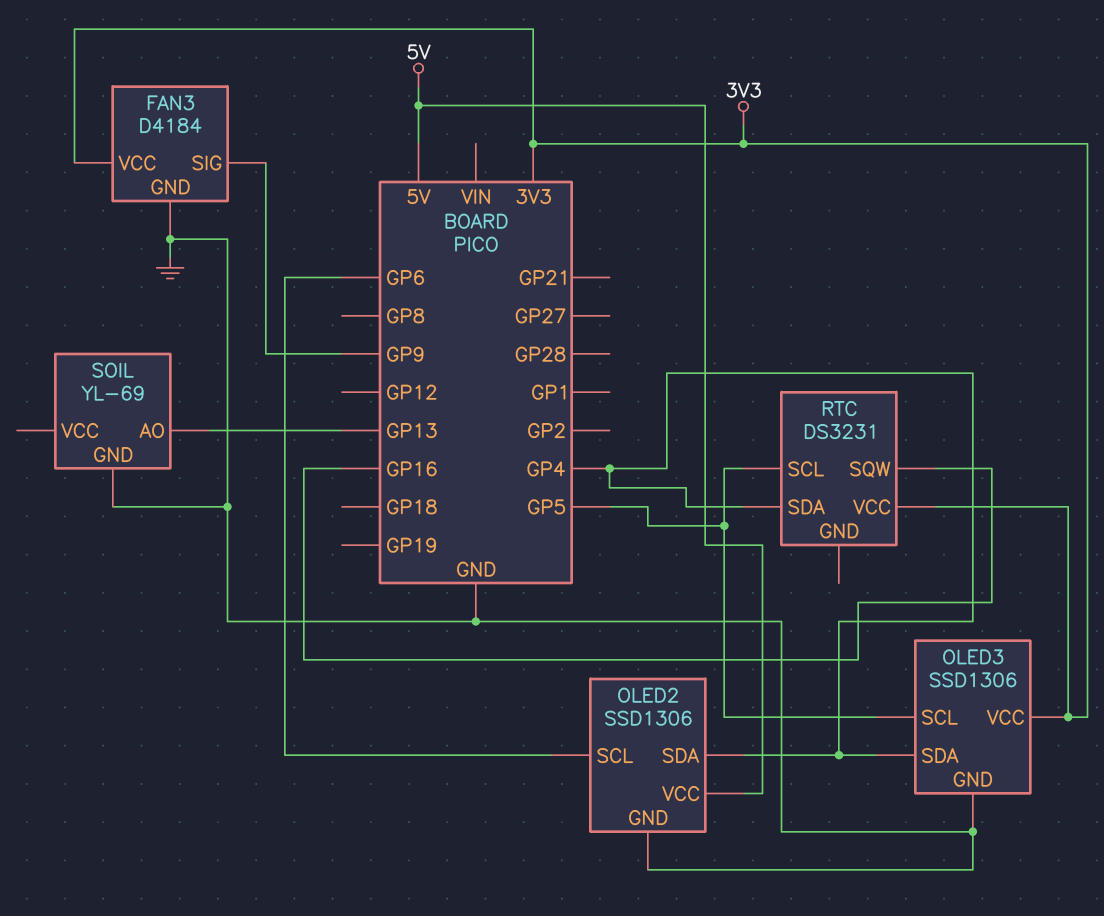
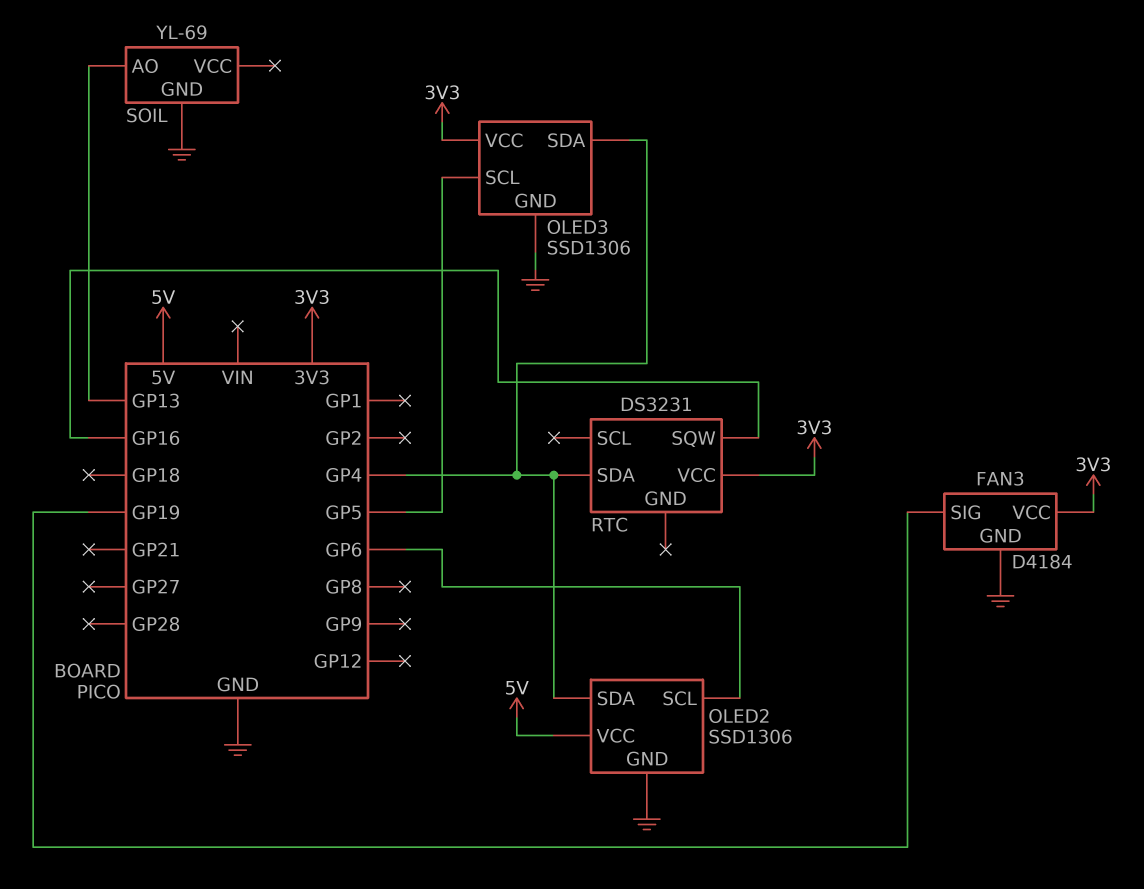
FAN3 pin SIG: GP9 -> GP19
RTC pin SCL: GP5 -> none

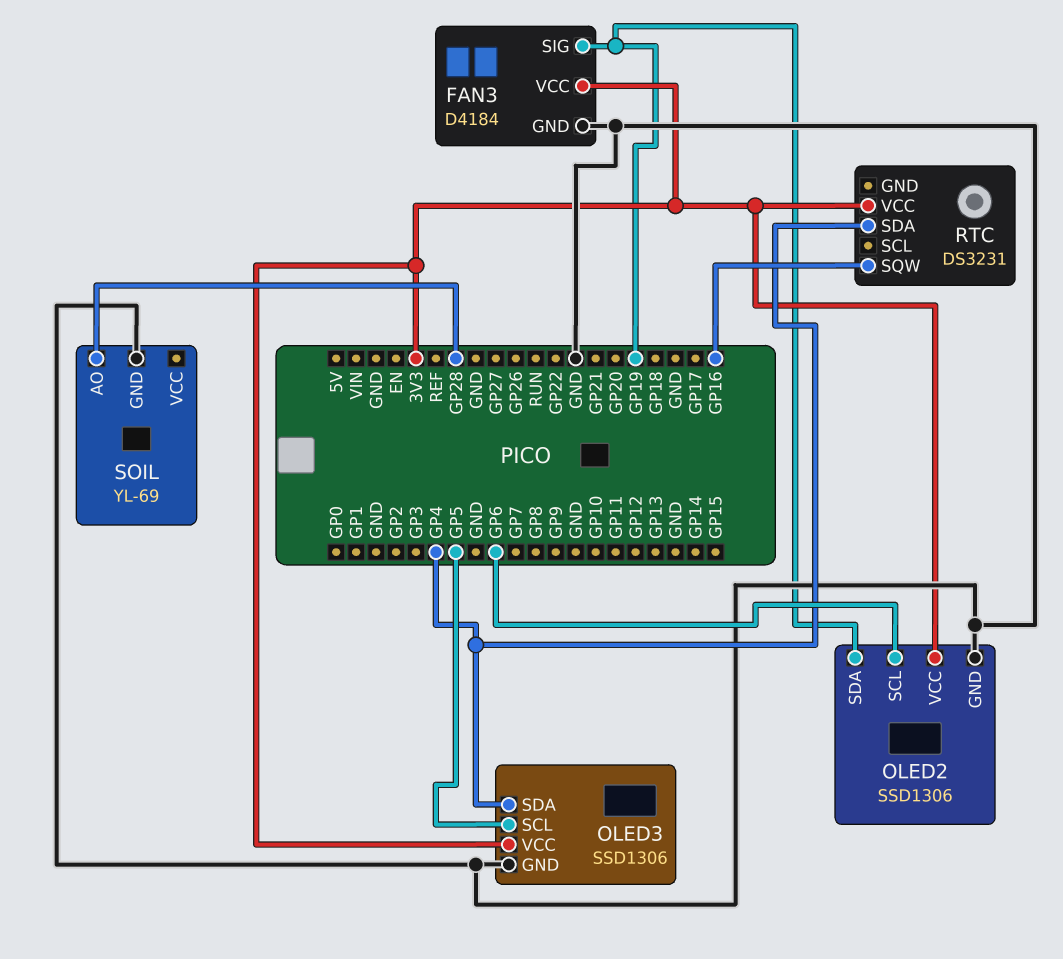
OLED2 pin SDA: GP4 -> GP19
OLED2 pin VCC: 5V -> 3V3
SOIL pin AO: GP13 -> GP28

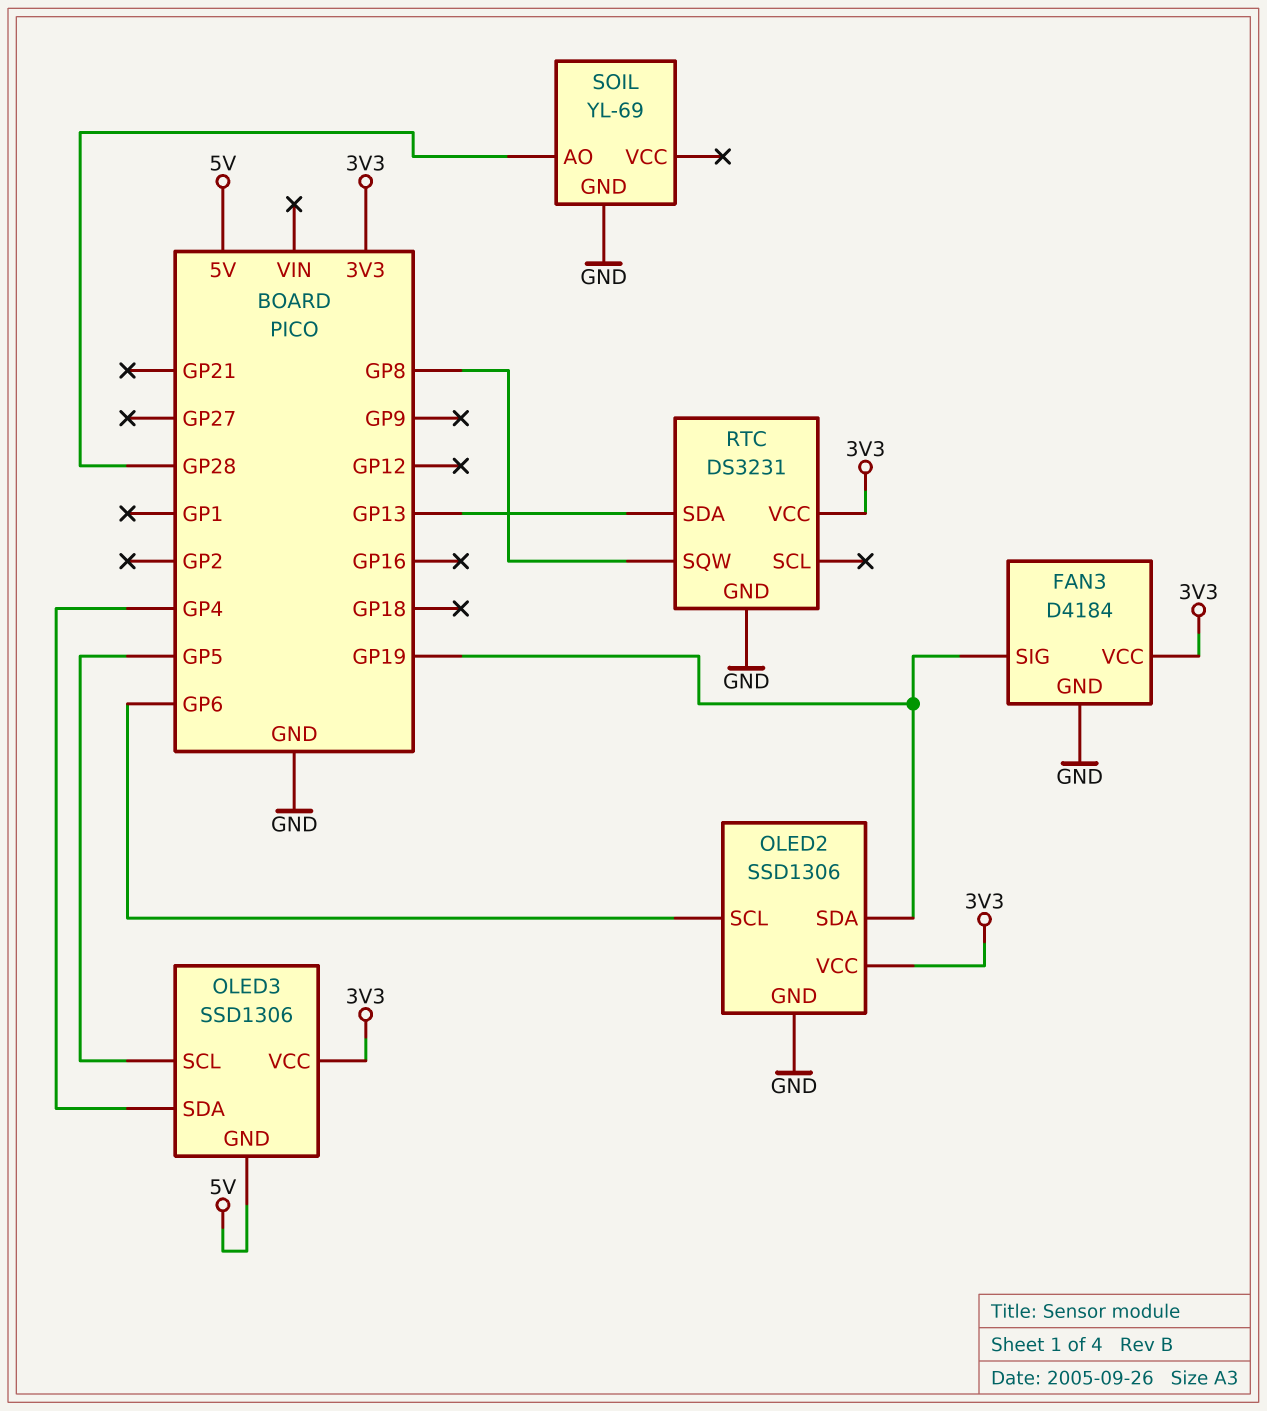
OLED3 pin GND: GND -> 5V
RTC pin GND: none -> GND
RTC pin SDA: GP4 -> GP13
RTC pin SQW: GP16 -> GP8

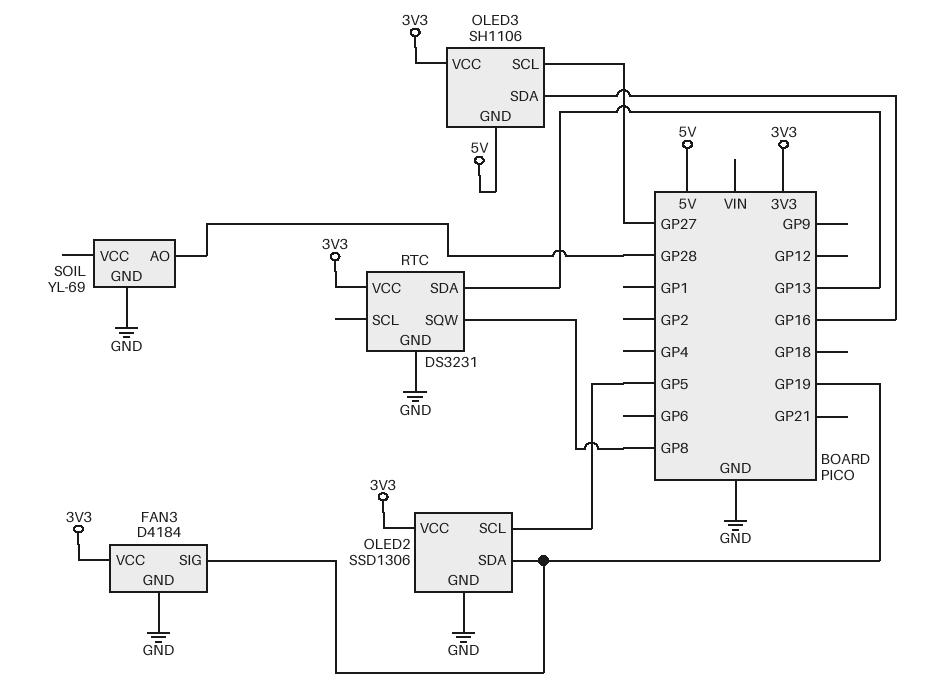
OLED2 pin SCL: GP6 -> GP5
OLED3: SSD1306 -> SH1106
OLED3 pin SCL: GP5 -> GP27
OLED3 pin SDA: GP4 -> GP16

